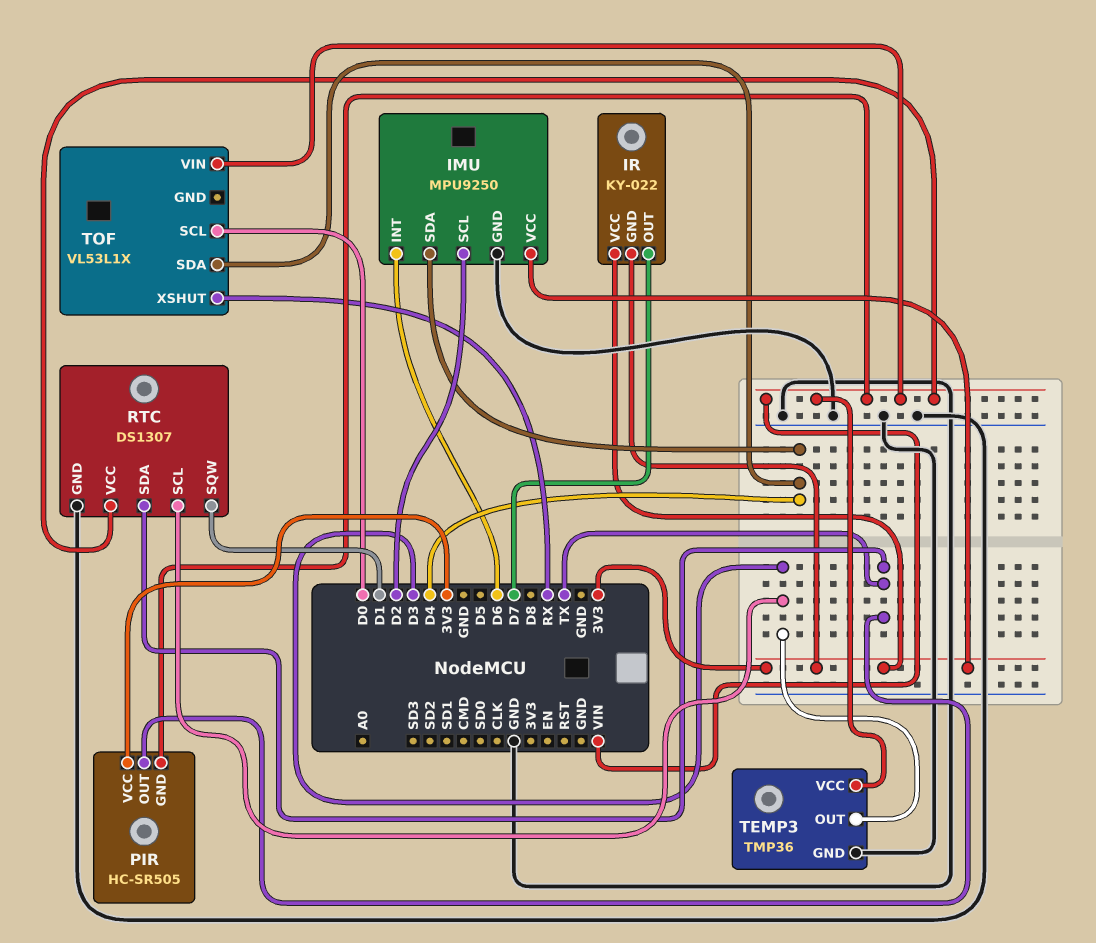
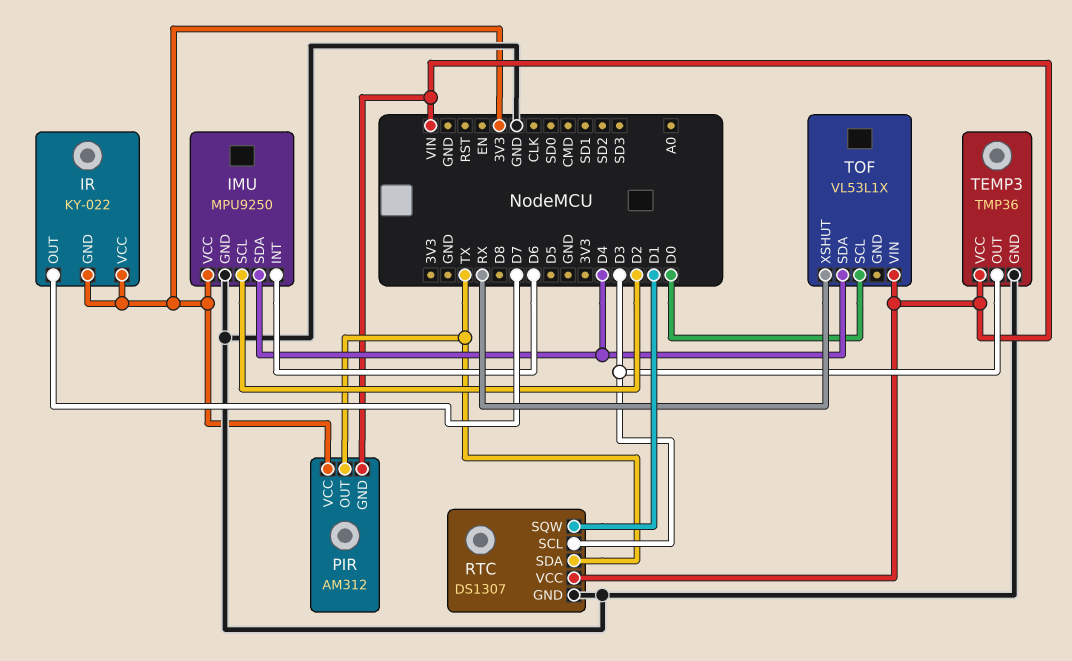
PIR: HC-SR505 -> AM312

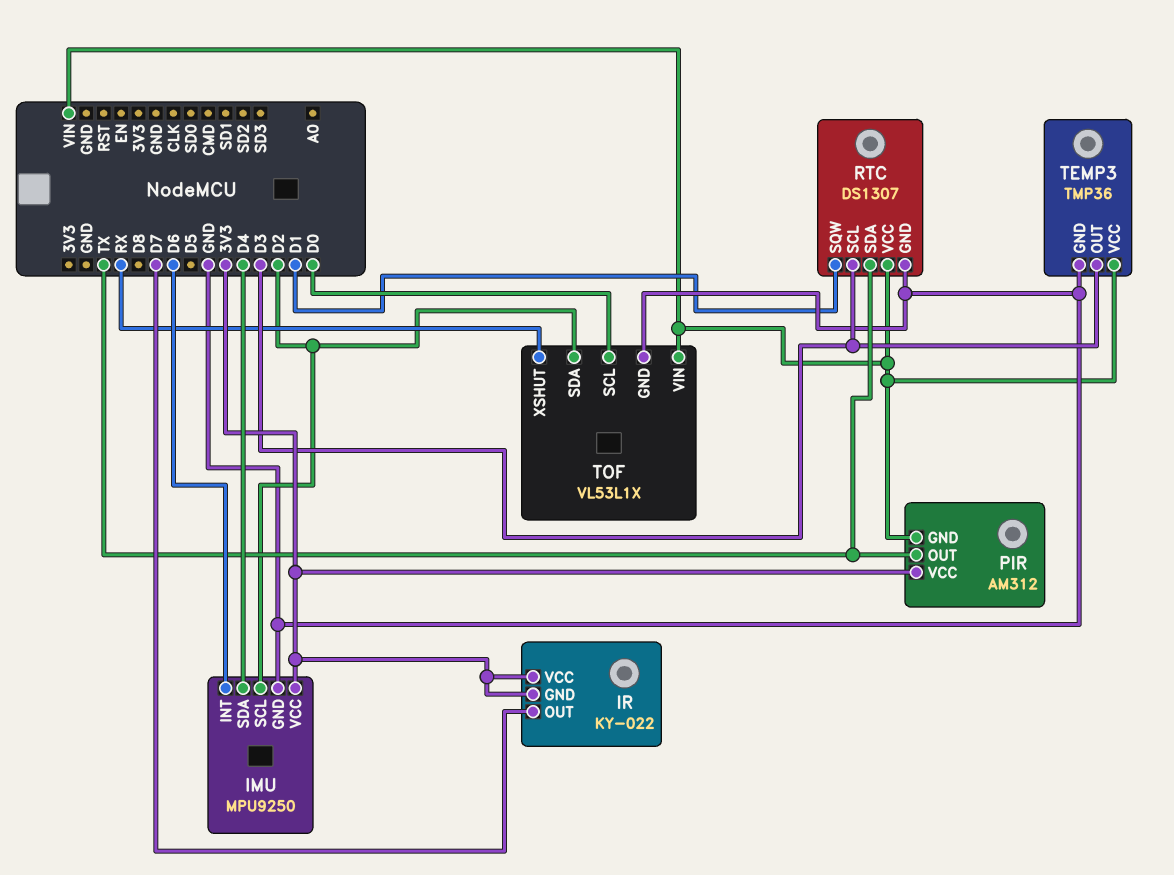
TOF pin GND: none -> GND
TOF pin SDA: D4 -> D2

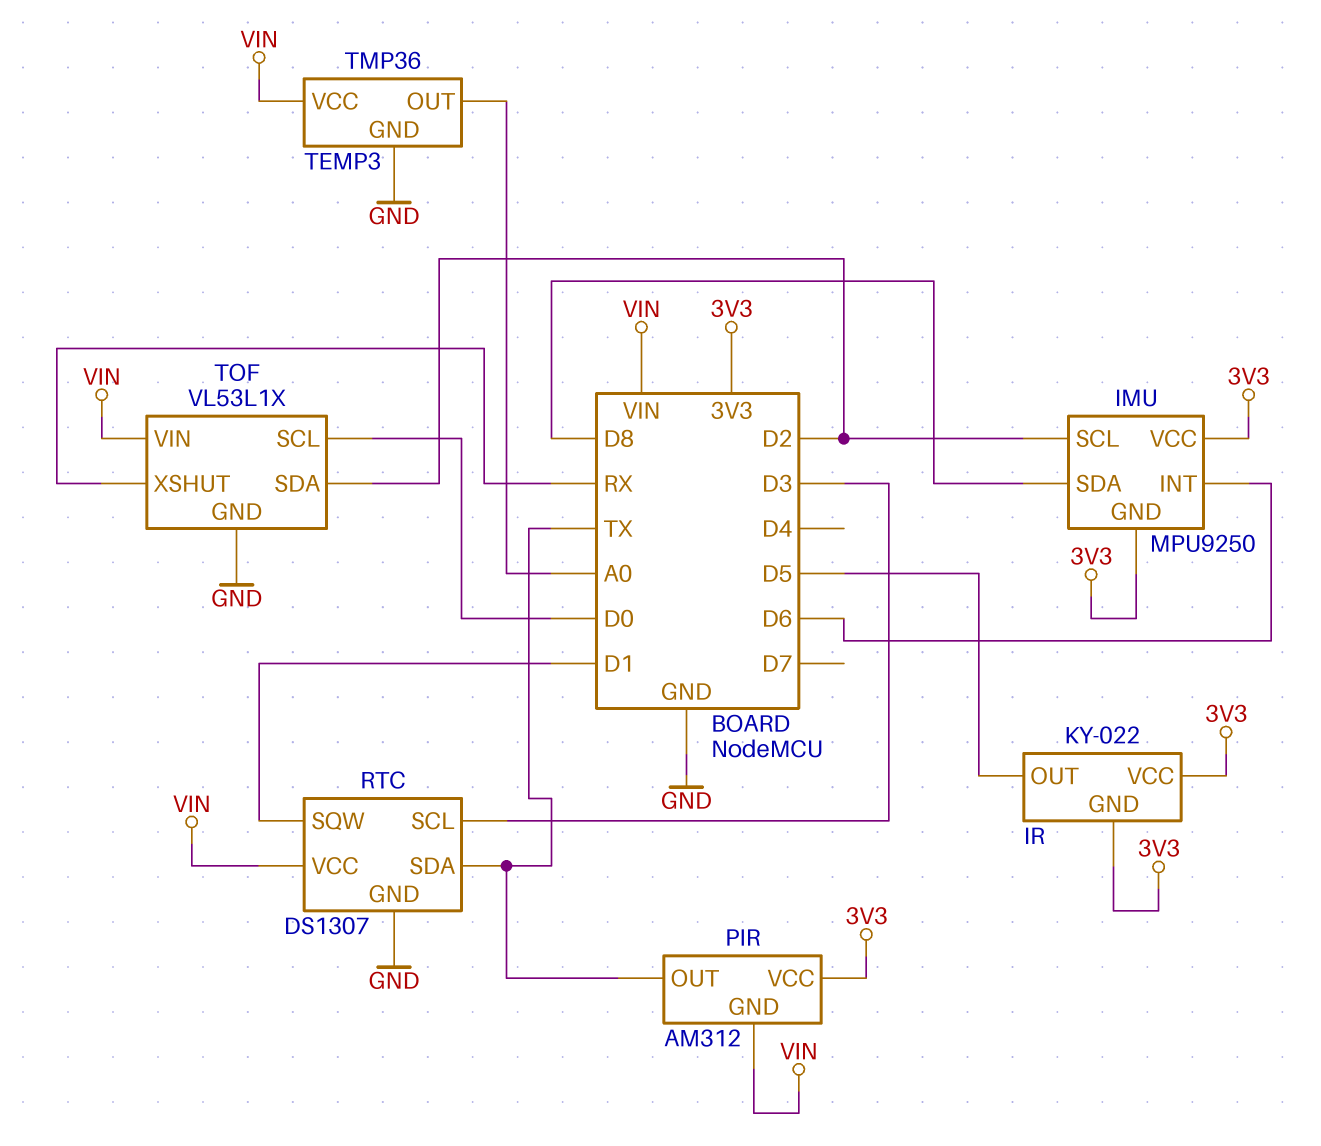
IMU pin GND: GND -> 3V3
IMU pin SDA: D4 -> D8
IR pin OUT: D7 -> D5
TEMP3 pin OUT: D3 -> A0

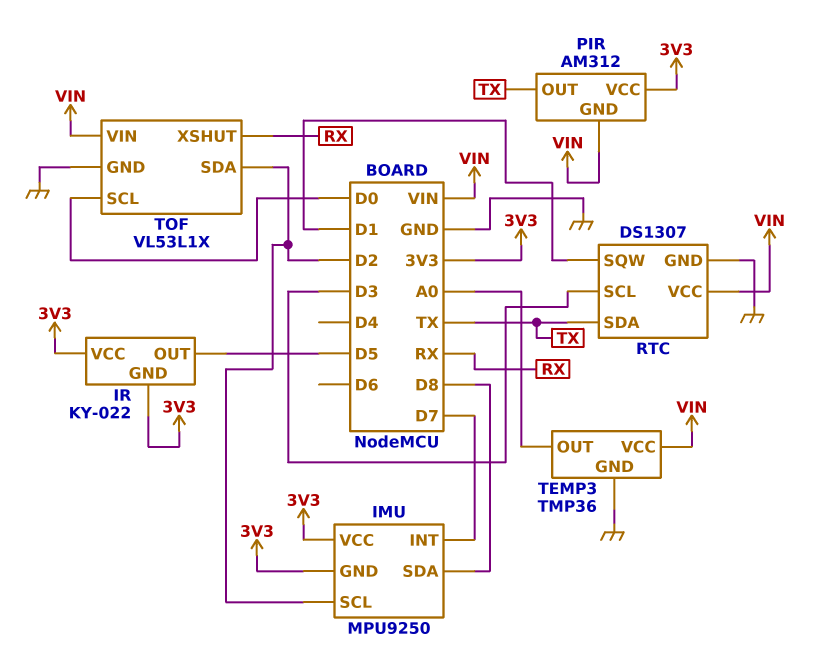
IMU pin INT: D6 -> D7

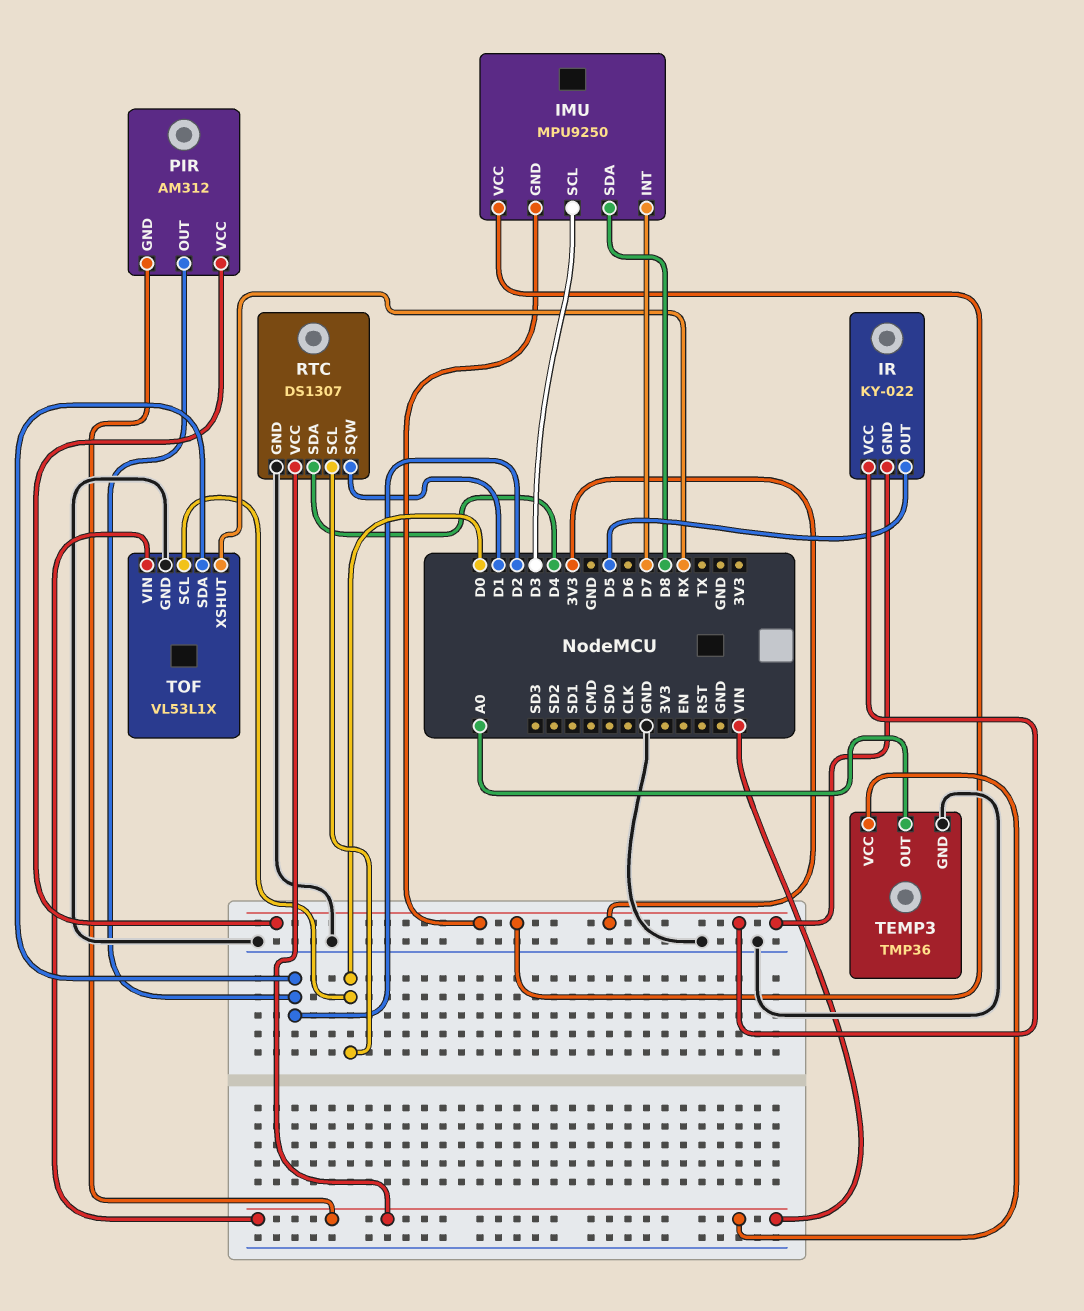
IMU pin SCL: D2 -> D3
PIR pin OUT: TX -> D2
RTC pin SCL: D3 -> D0
RTC pin SDA: TX -> D4

